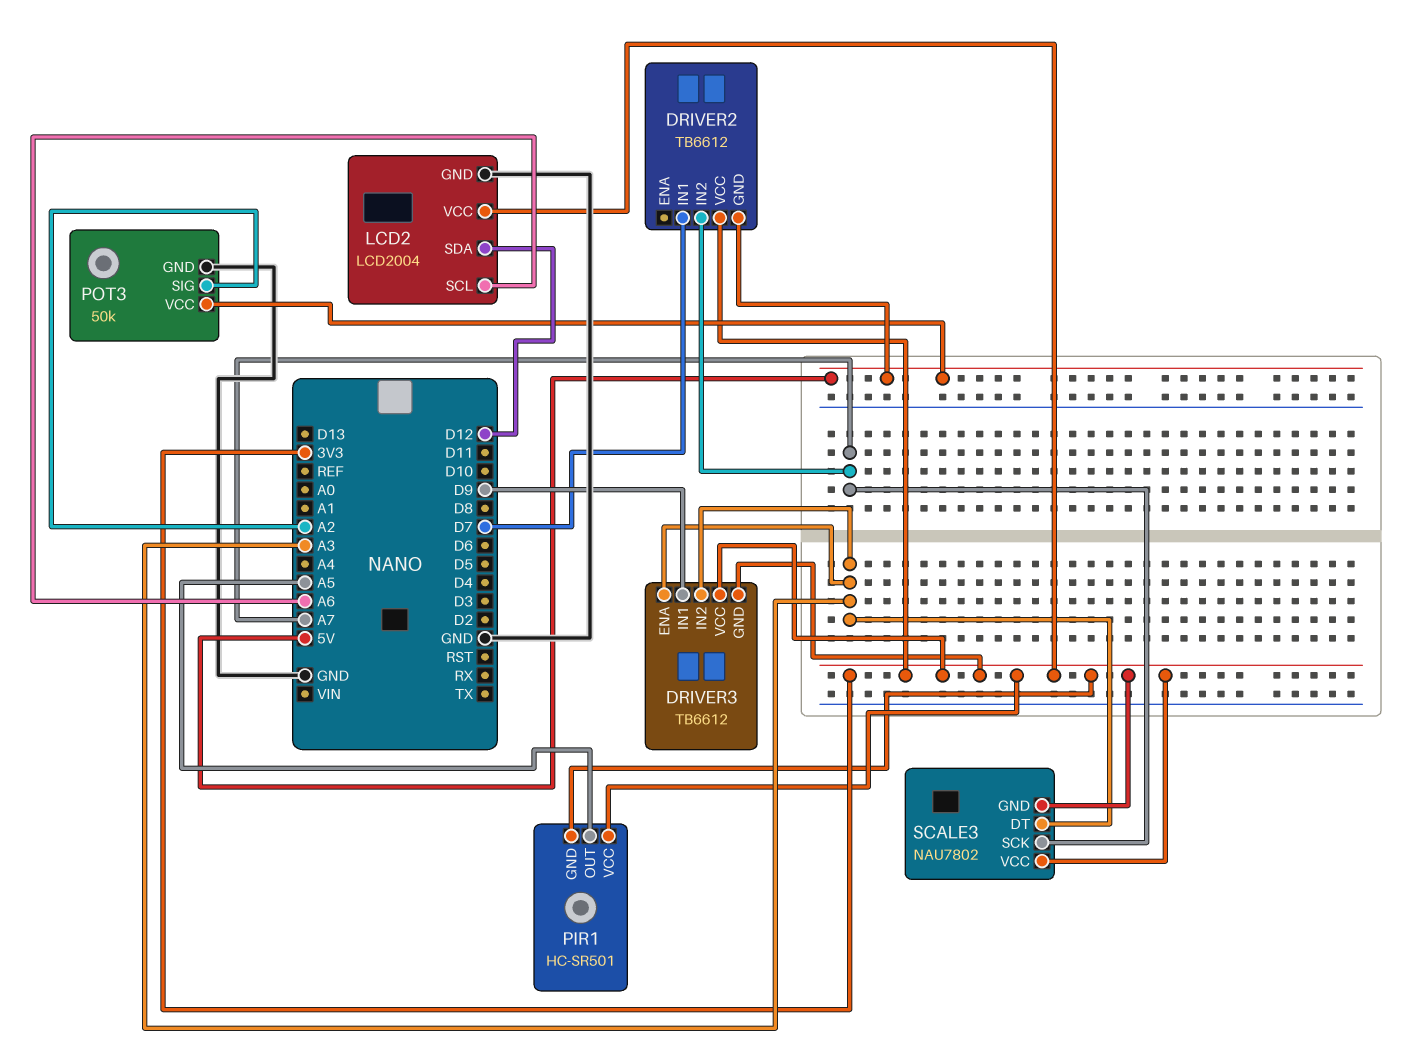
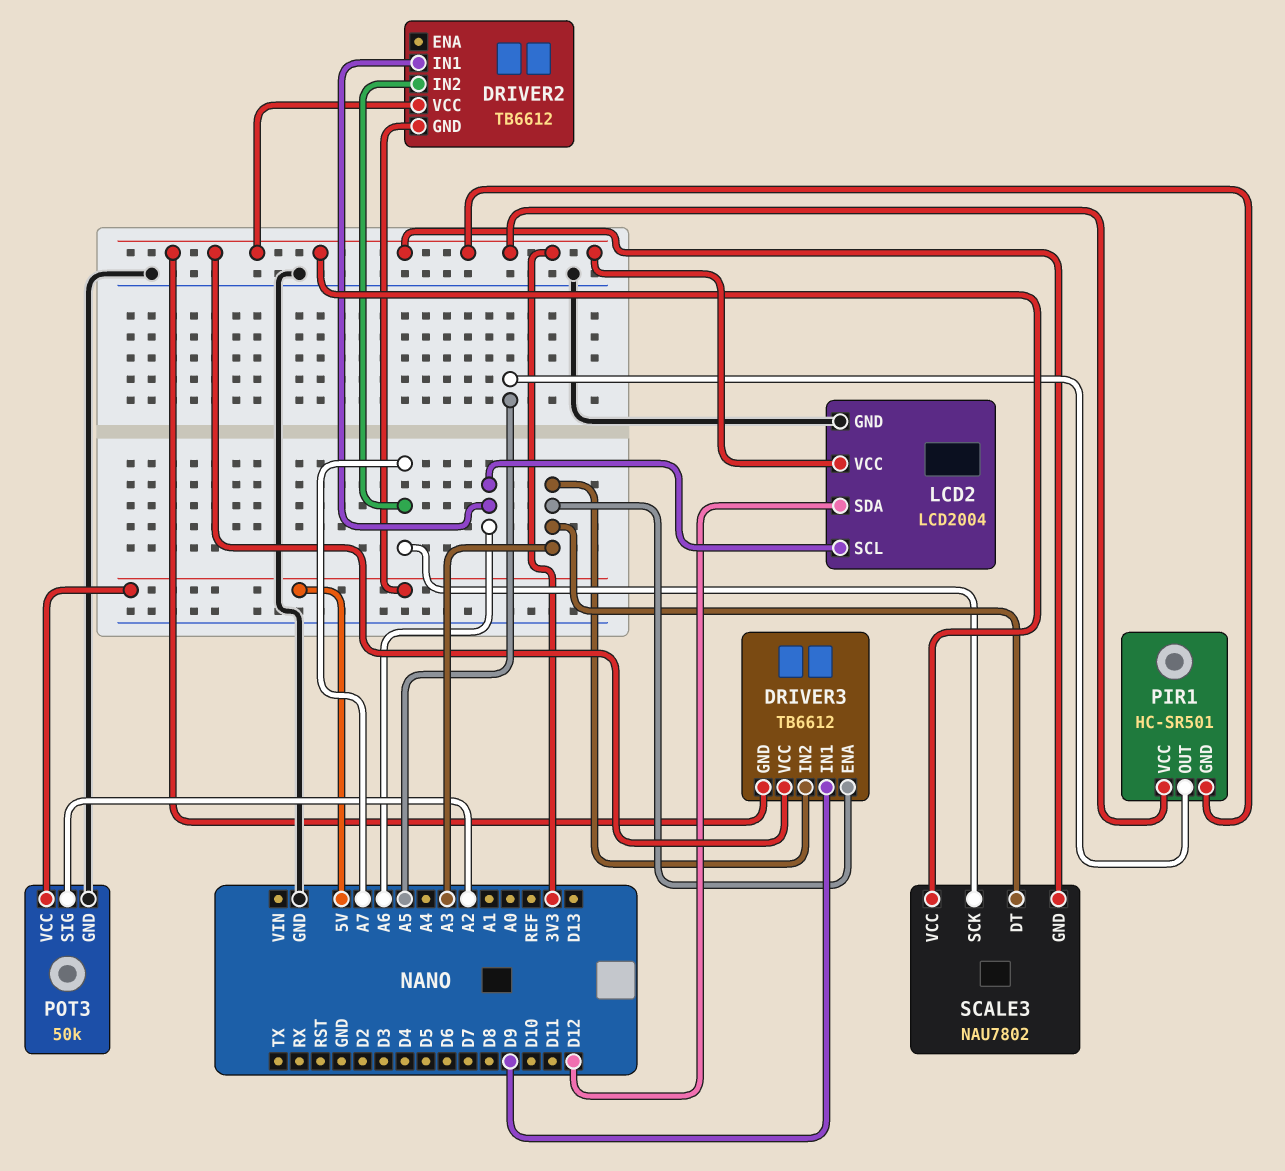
DRIVER2 pin IN1: D7 -> A6

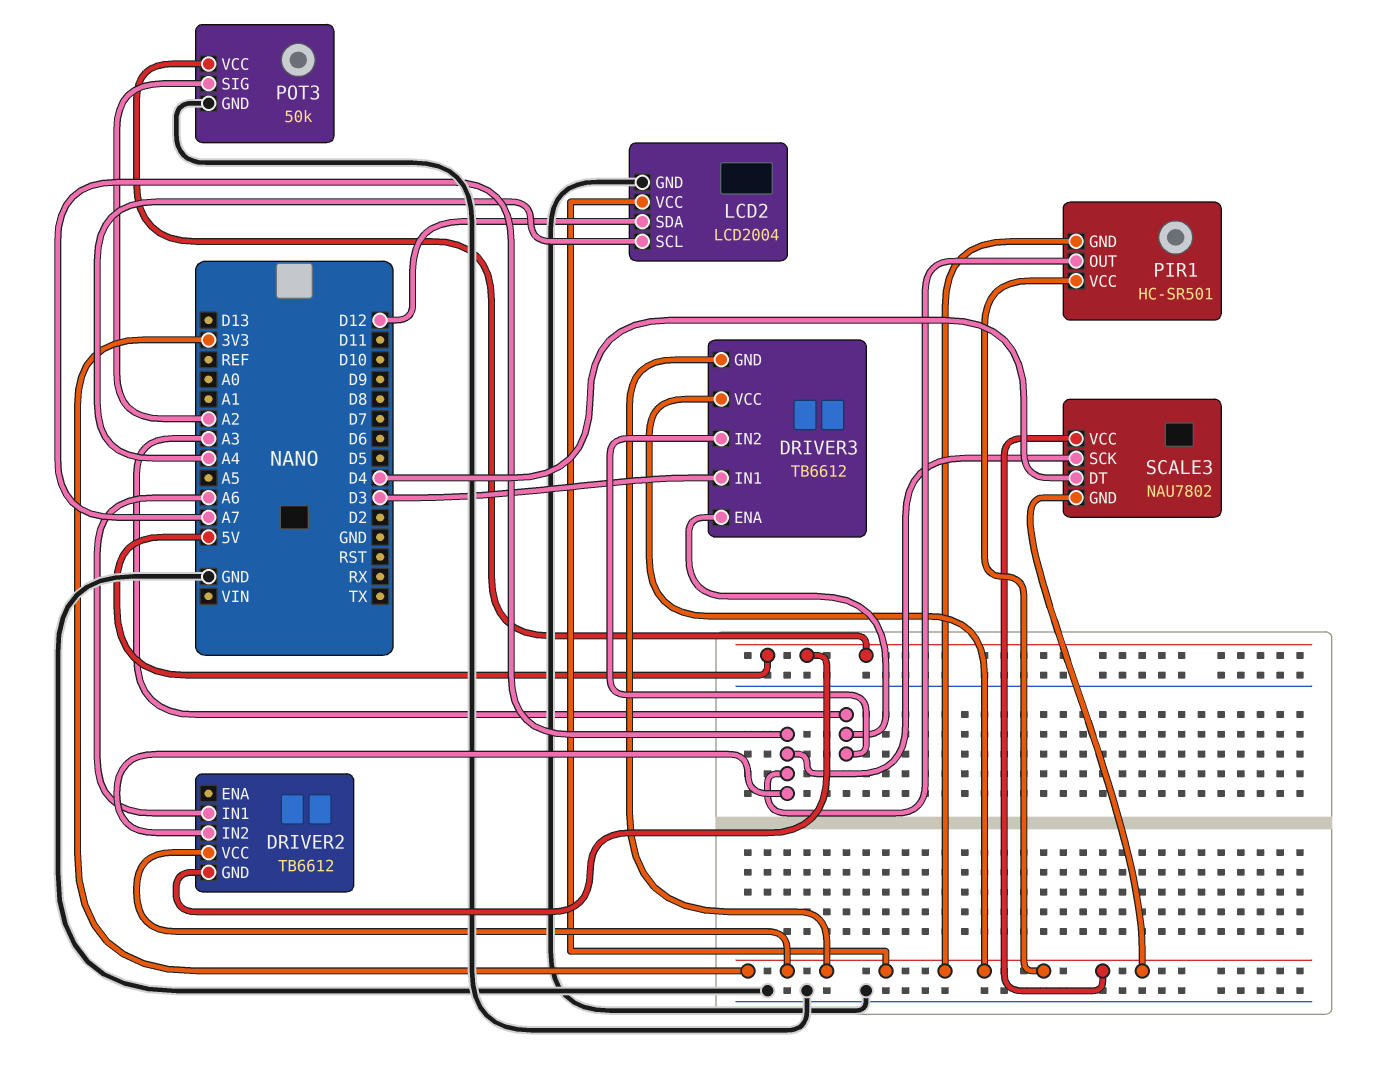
DRIVER3 pin IN1: D9 -> D3
LCD2 pin SCL: A6 -> A4
PIR1 pin OUT: A5 -> A7
SCALE3 pin DT: A3 -> D4

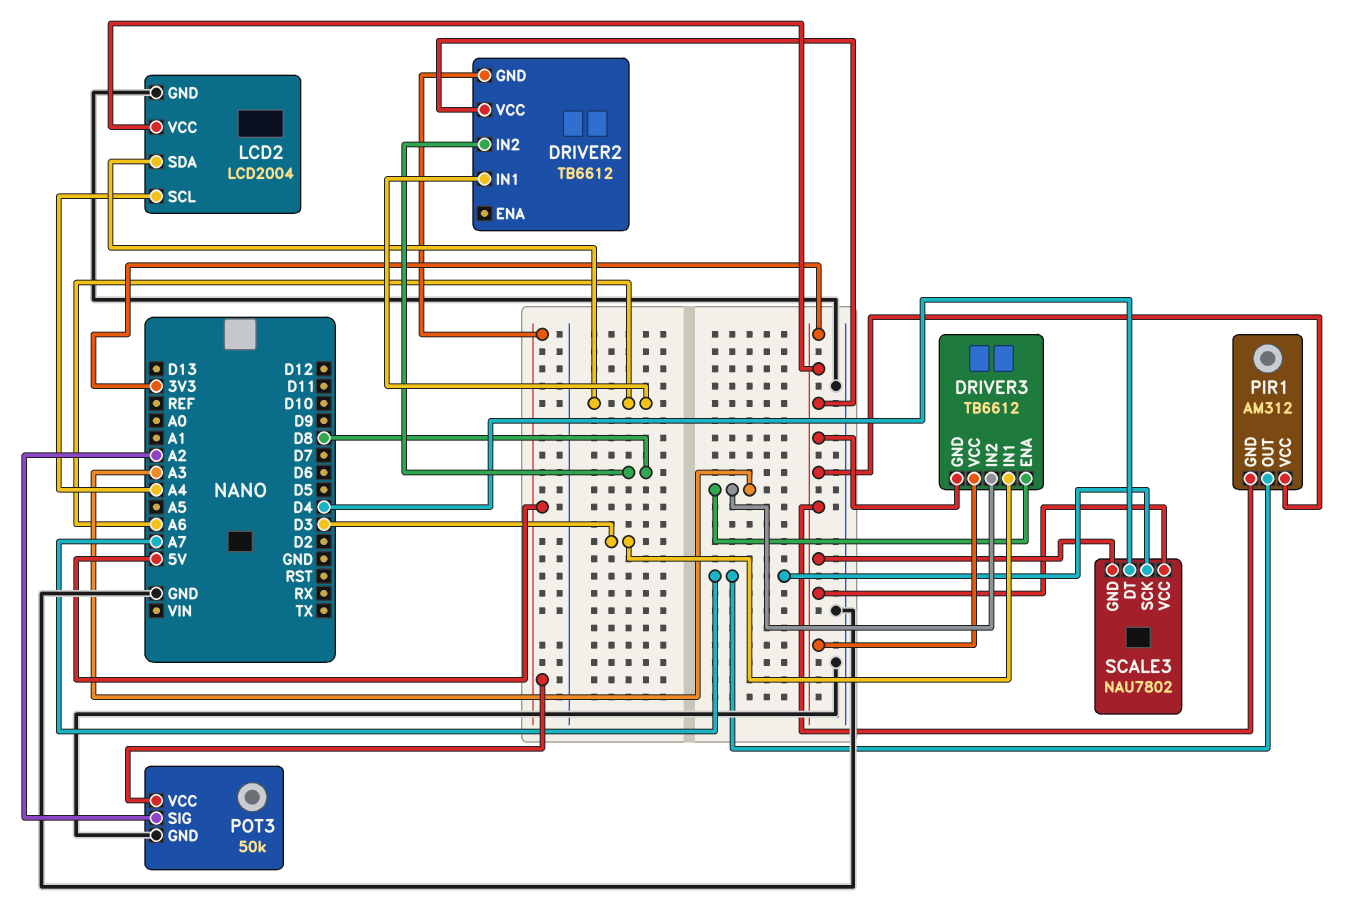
DRIVER2 pin IN2: A7 -> D8
LCD2 pin SDA: D12 -> A6
PIR1: HC-SR501 -> AM312

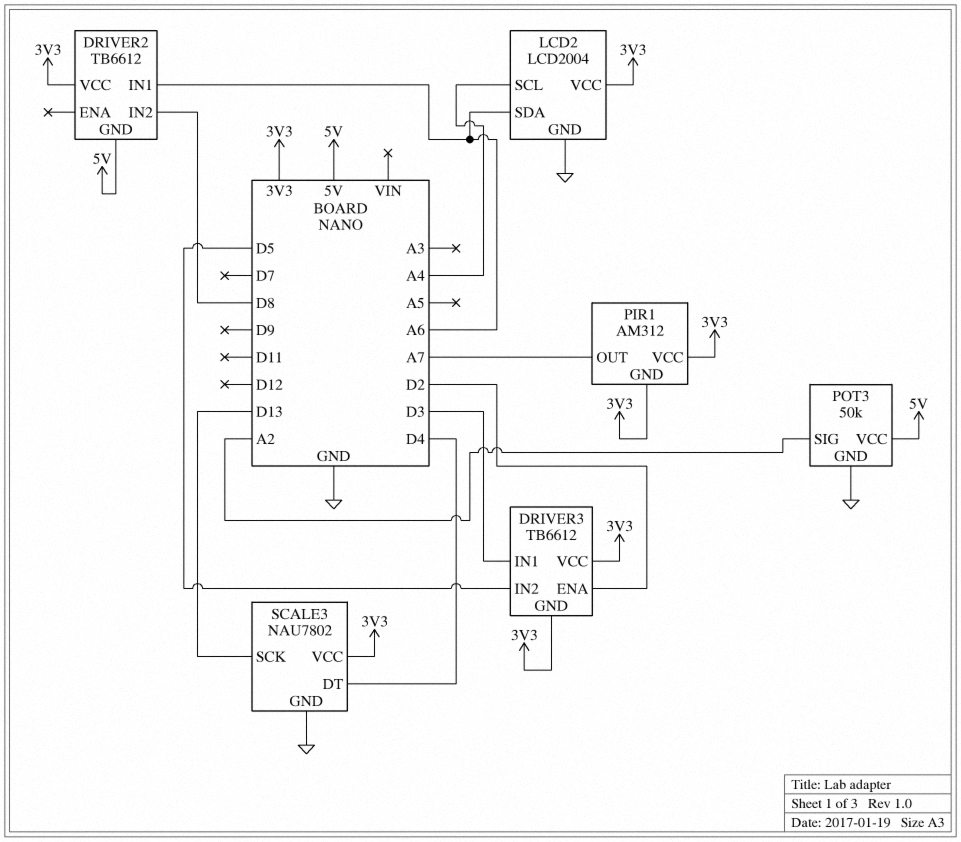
DRIVER3 pin ENA: A3 -> D2
DRIVER3 pin IN2: A3 -> D5
SCALE3 pin GND: 3V3 -> GND
SCALE3 pin SCK: A7 -> D13

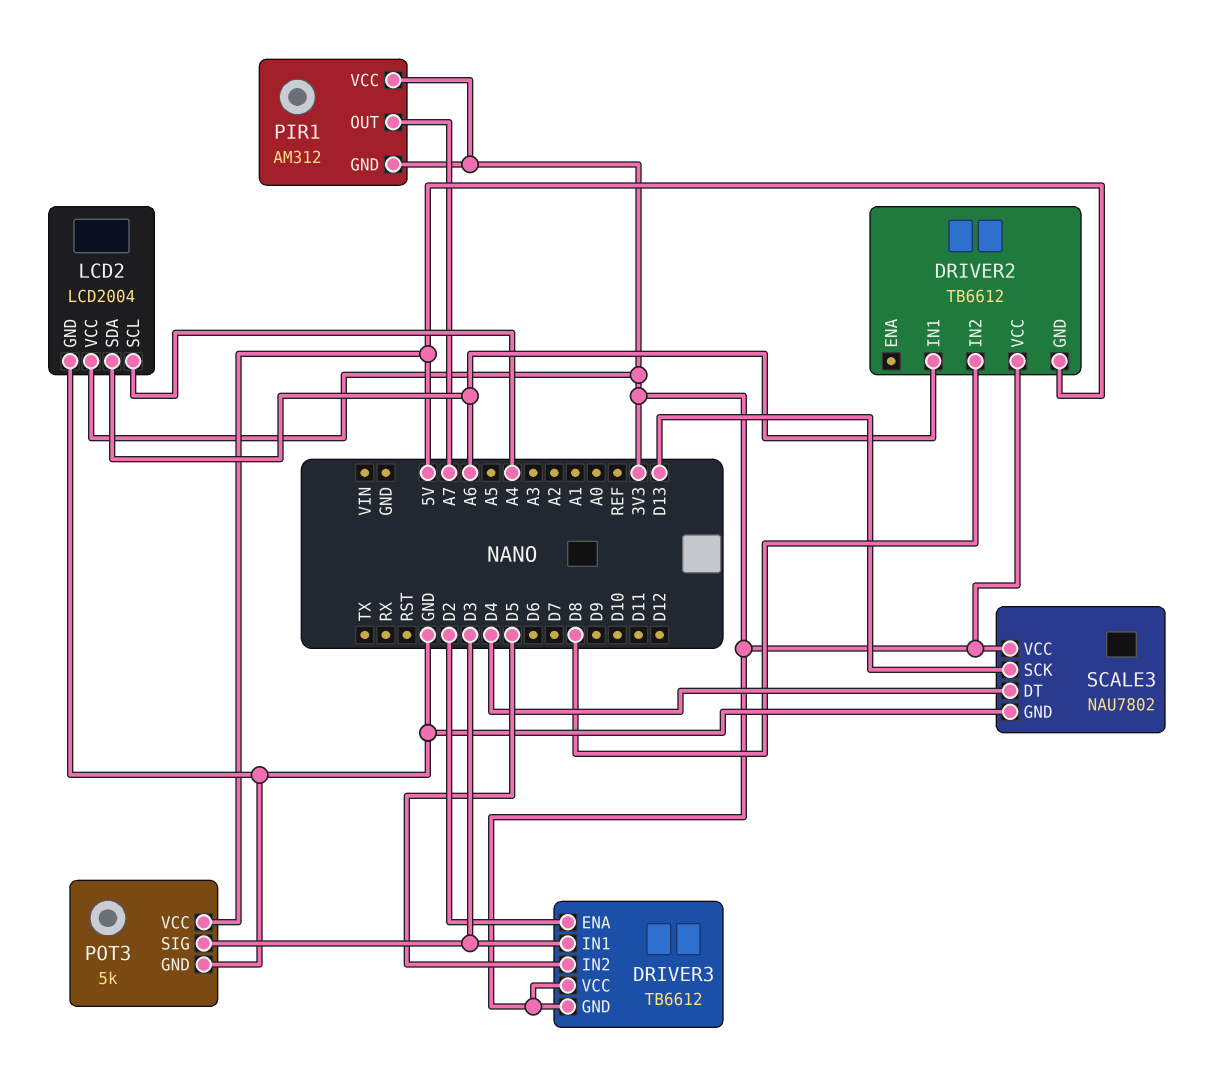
POT3: 50k -> 5k
POT3 pin SIG: A2 -> D3

